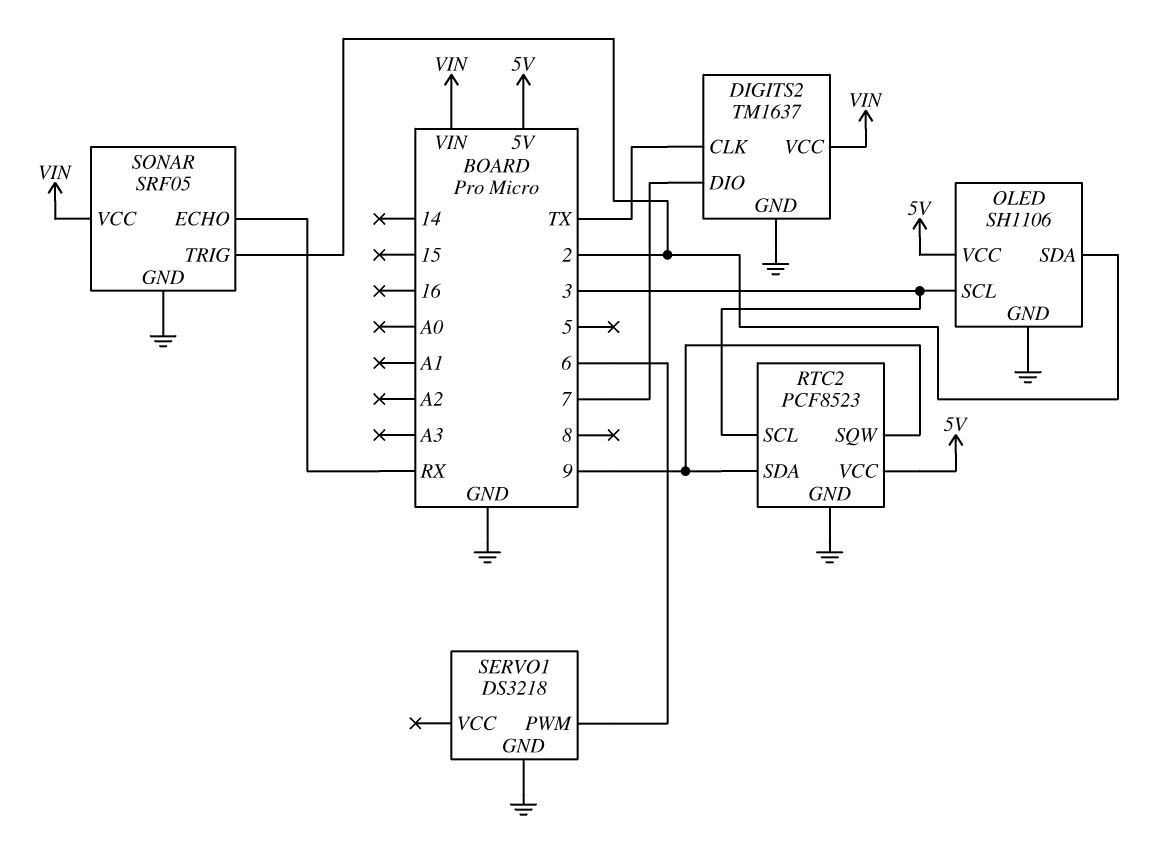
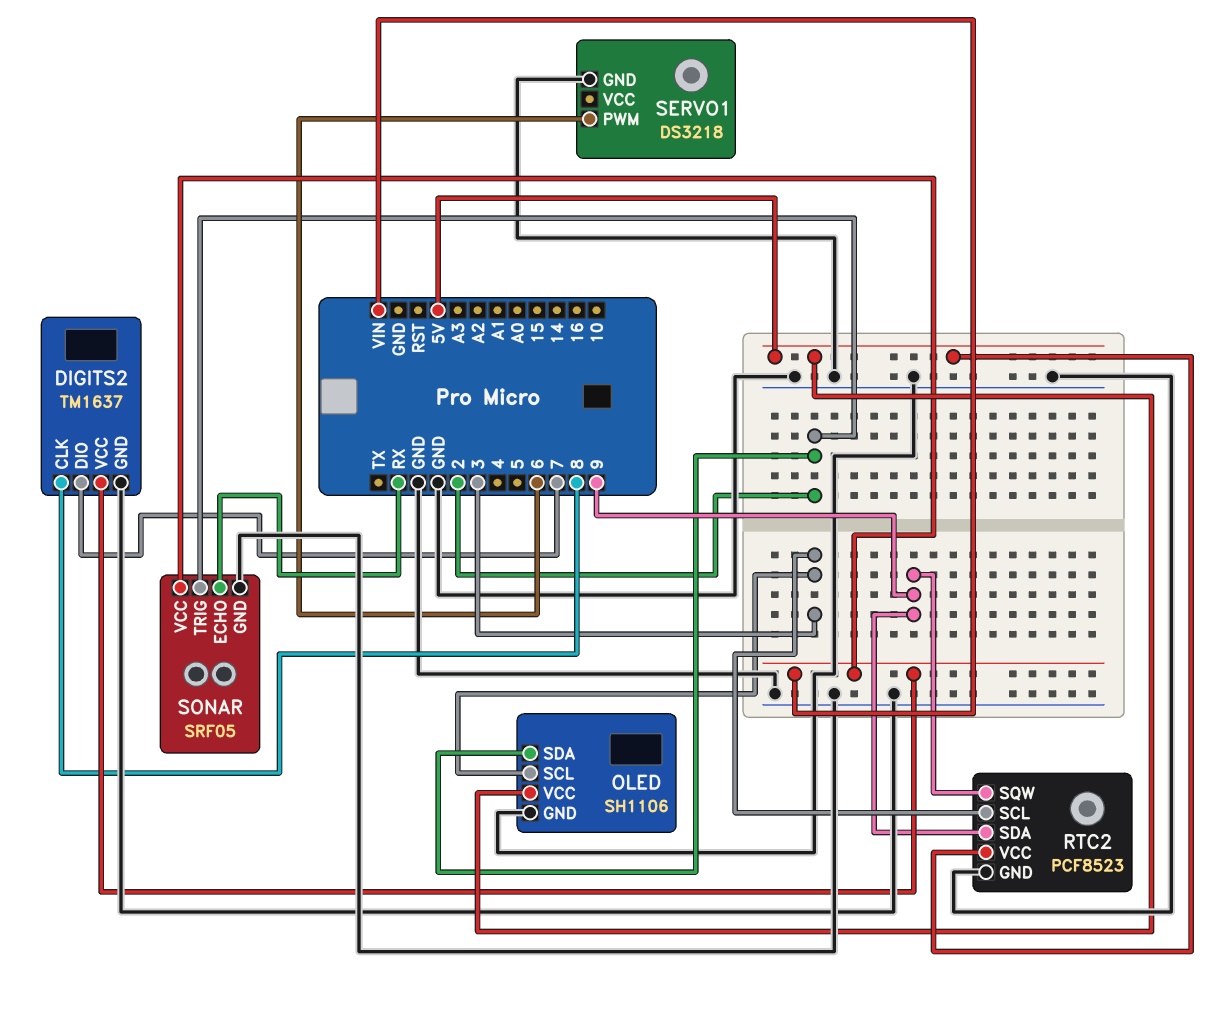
DIGITS2 pin CLK: TX -> 8

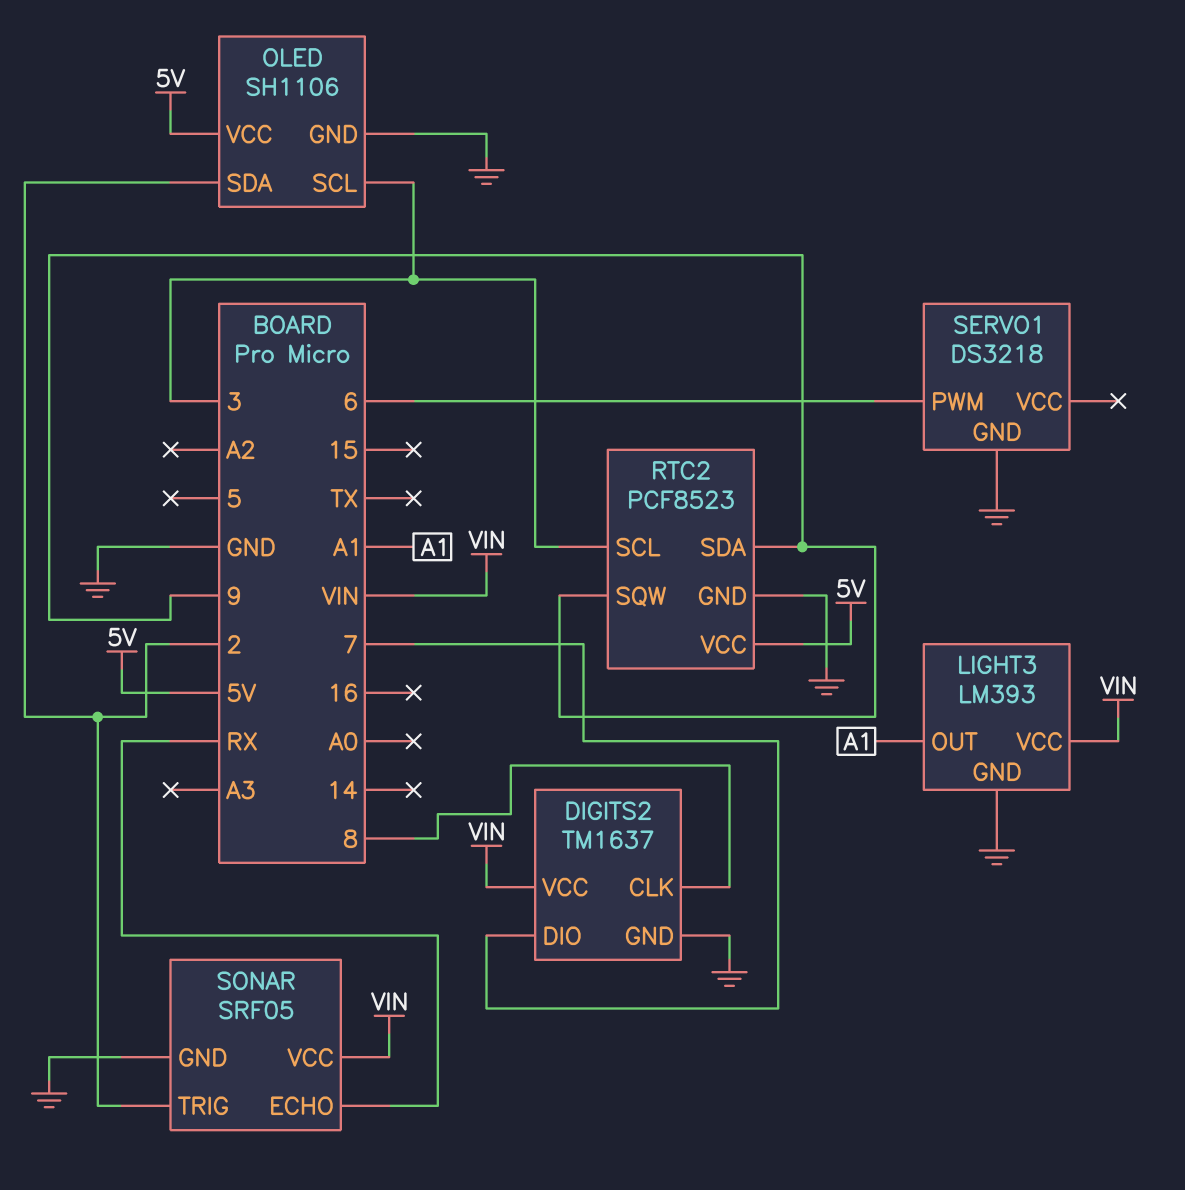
LIGHT3: none -> LM393
LIGHT3 pin GND: none -> GND
LIGHT3 pin OUT: none -> A1
LIGHT3 pin VCC: none -> VIN

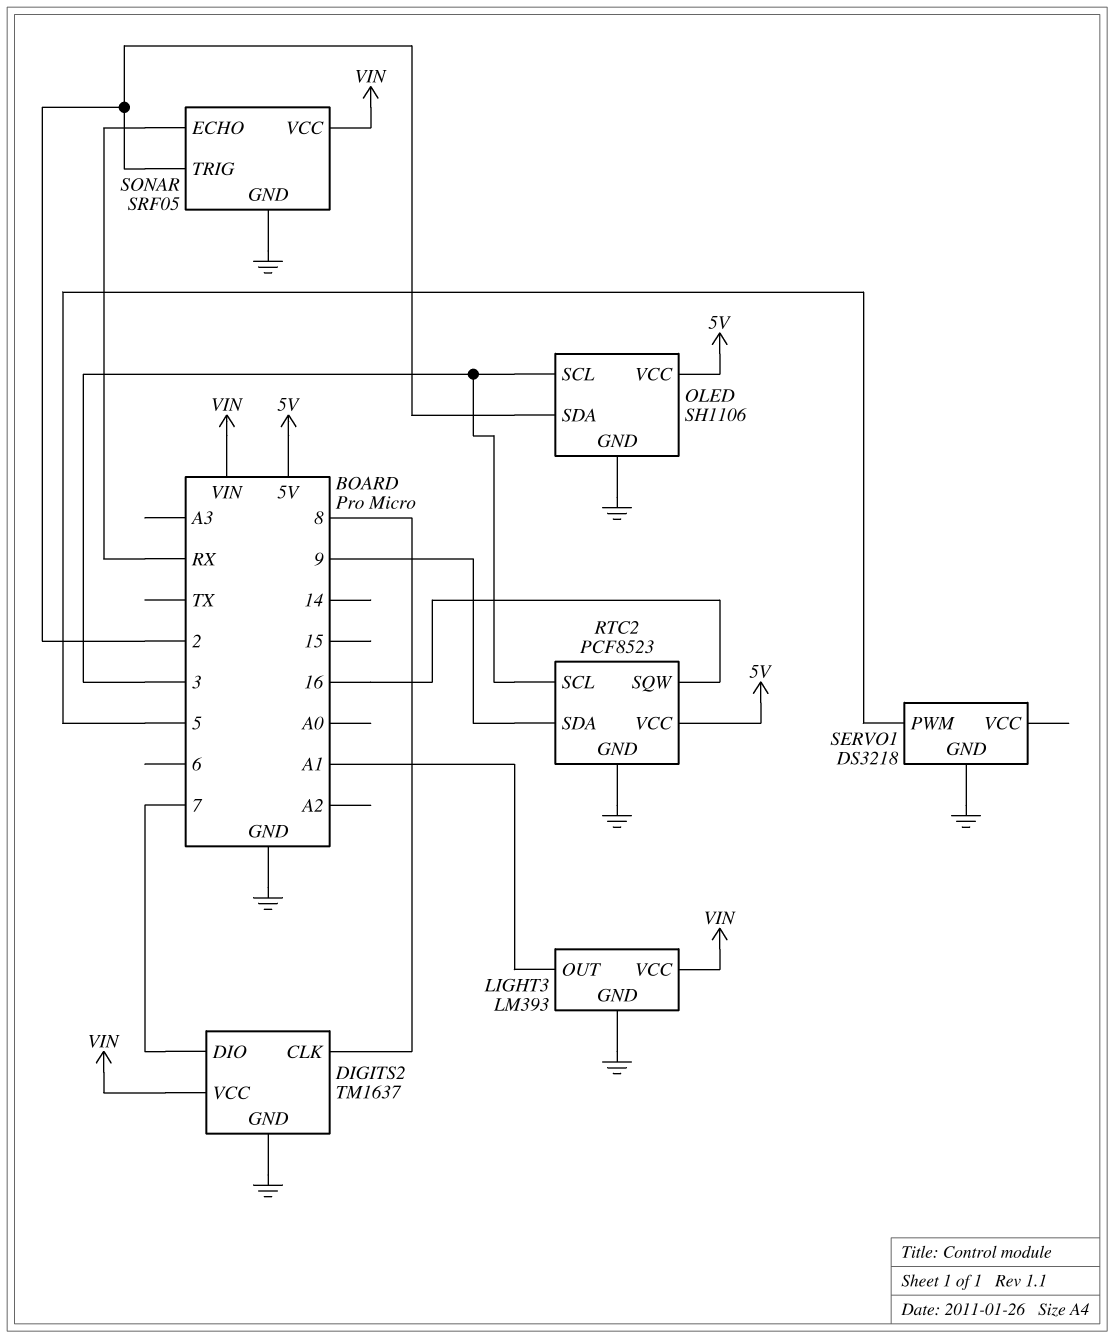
RTC2 pin SQW: 9 -> 16
SERVO1 pin PWM: 6 -> 5

